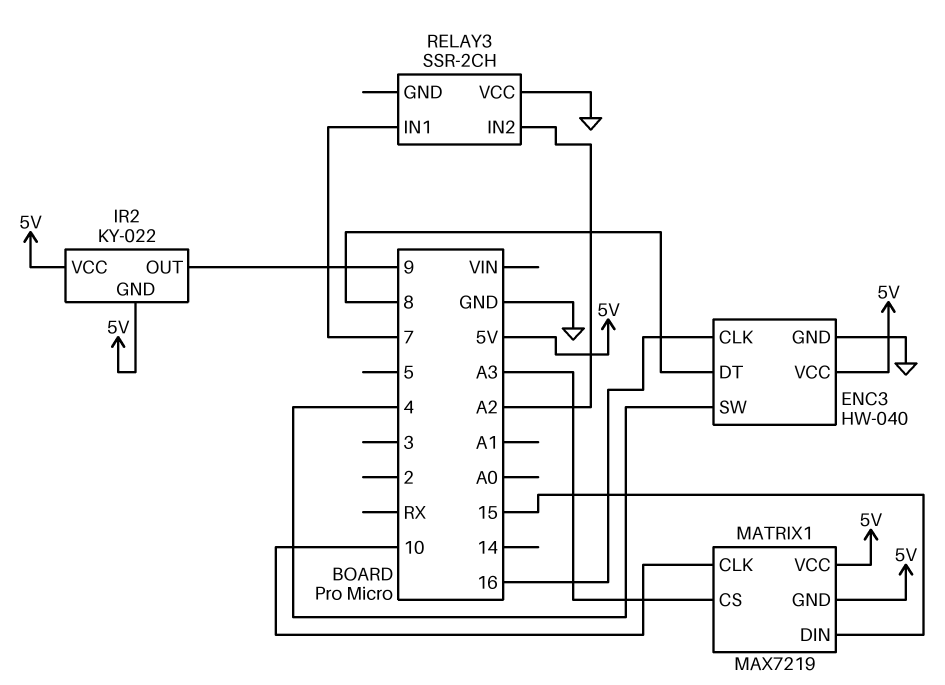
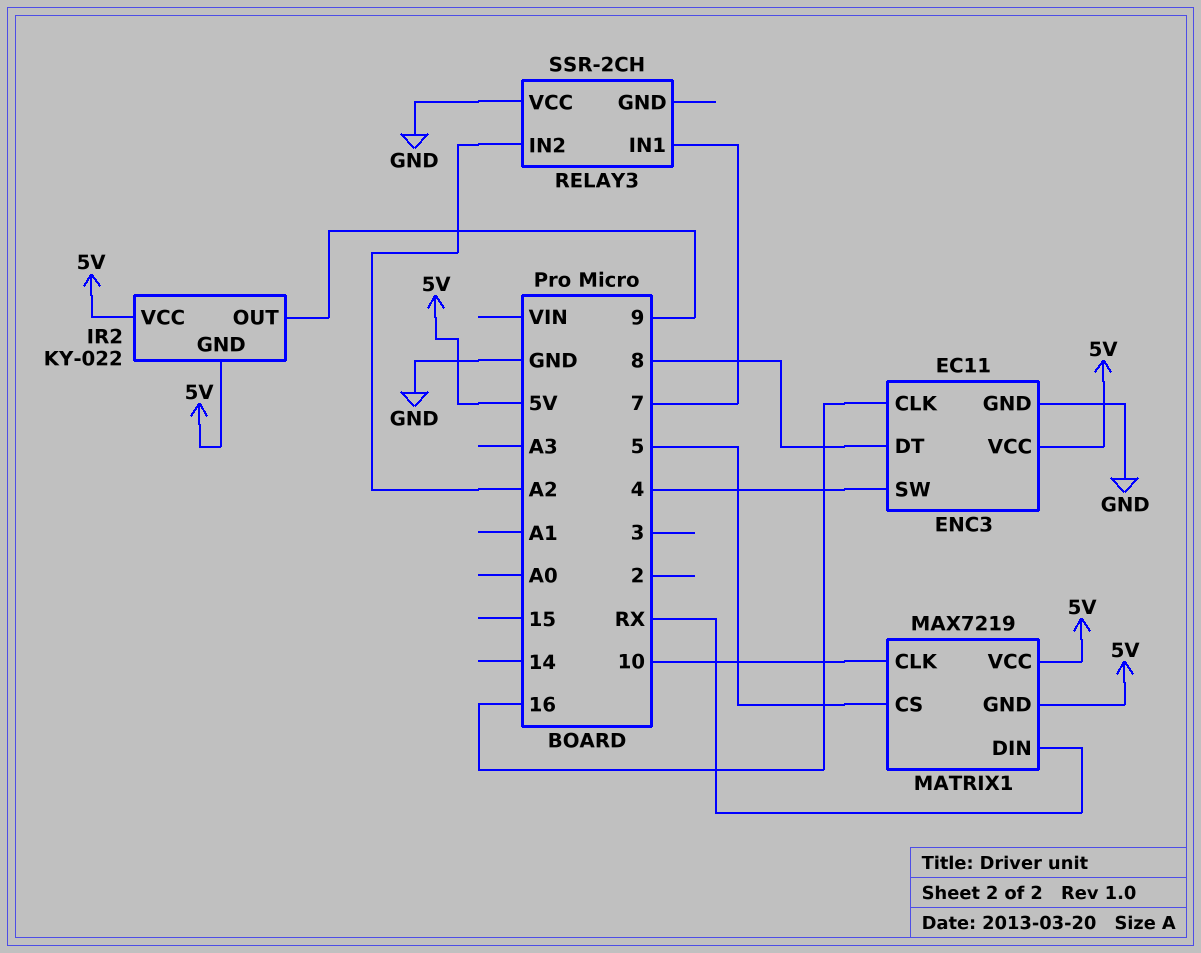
ENC3: HW-040 -> EC11
MATRIX1 pin CS: A3 -> 5
MATRIX1 pin DIN: 15 -> RX

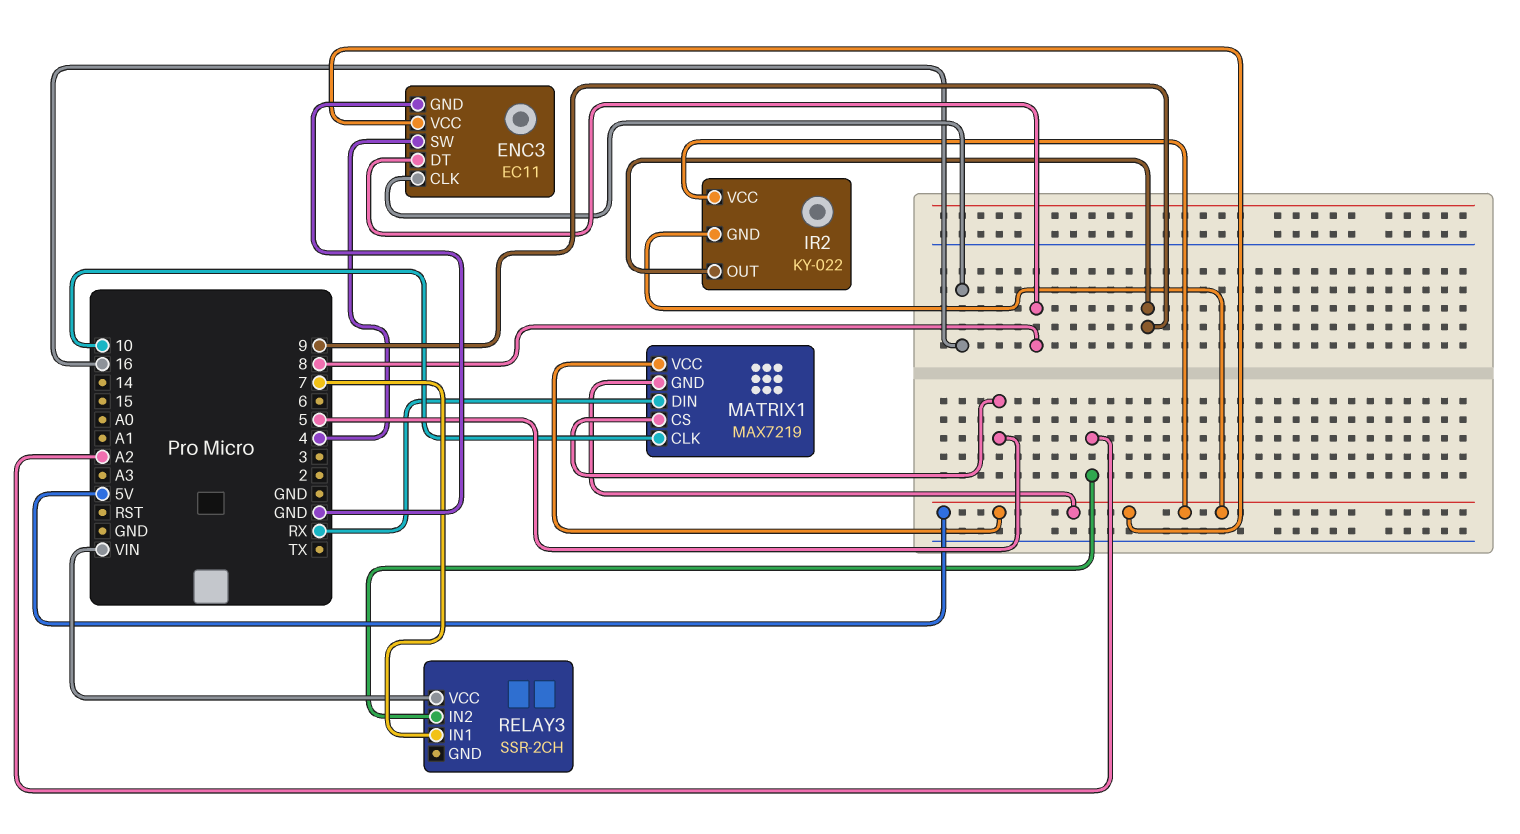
RELAY3 pin VCC: GND -> VIN

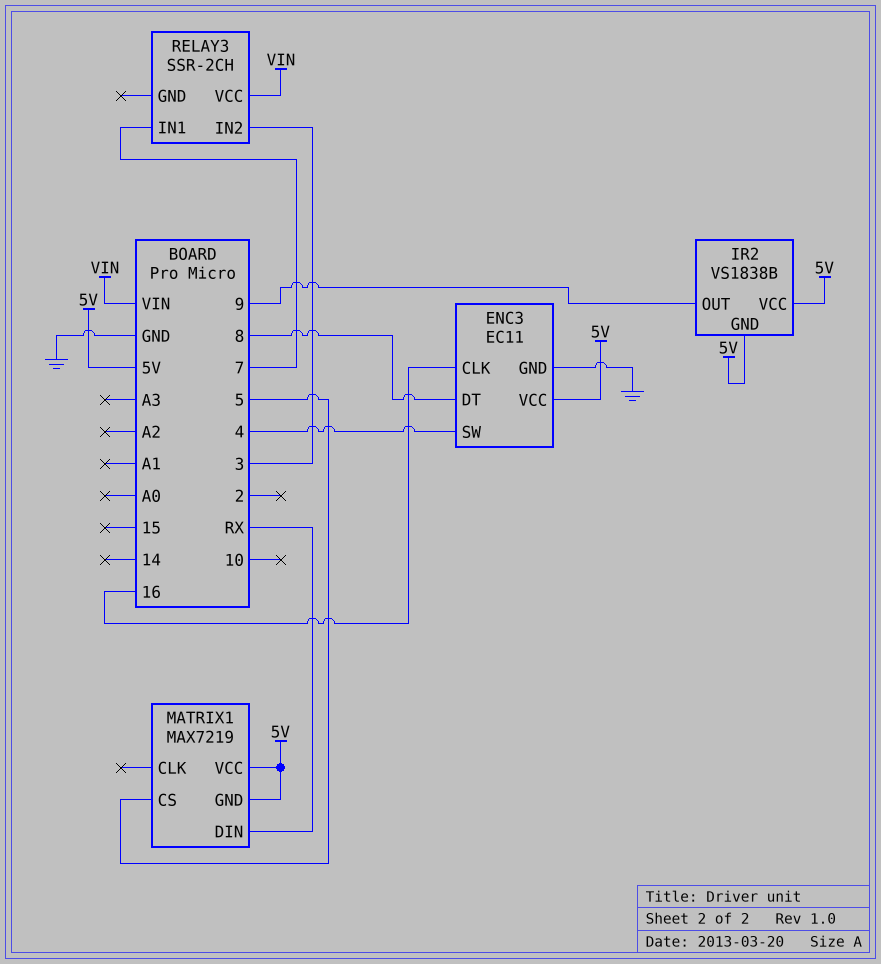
IR2: KY-022 -> VS1838B
MATRIX1 pin CLK: 10 -> none
RELAY3 pin IN2: A2 -> 3

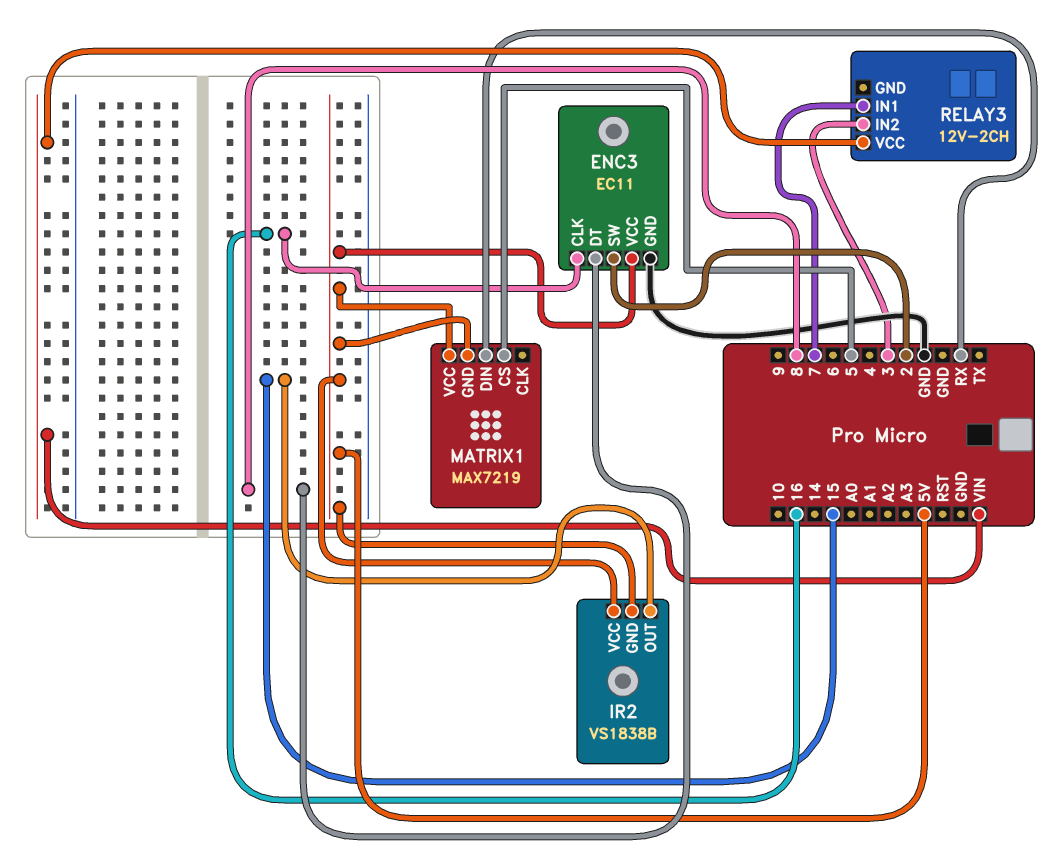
ENC3 pin SW: 4 -> 2
IR2 pin OUT: 9 -> 15
RELAY3: SSR-2CH -> 12V-2CH

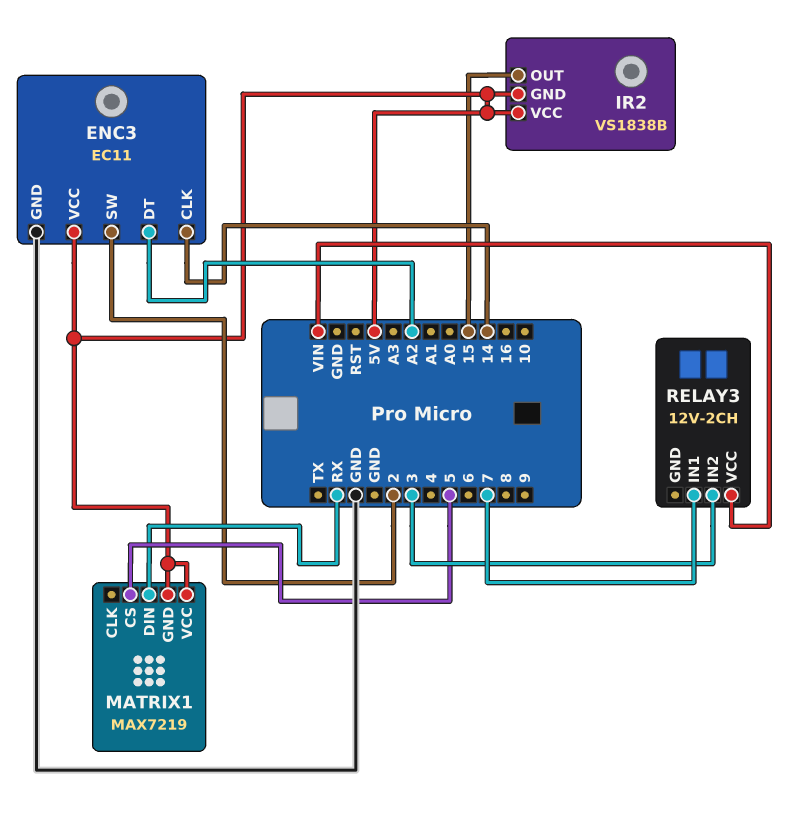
ENC3 pin CLK: 16 -> 14
ENC3 pin DT: 8 -> A2

